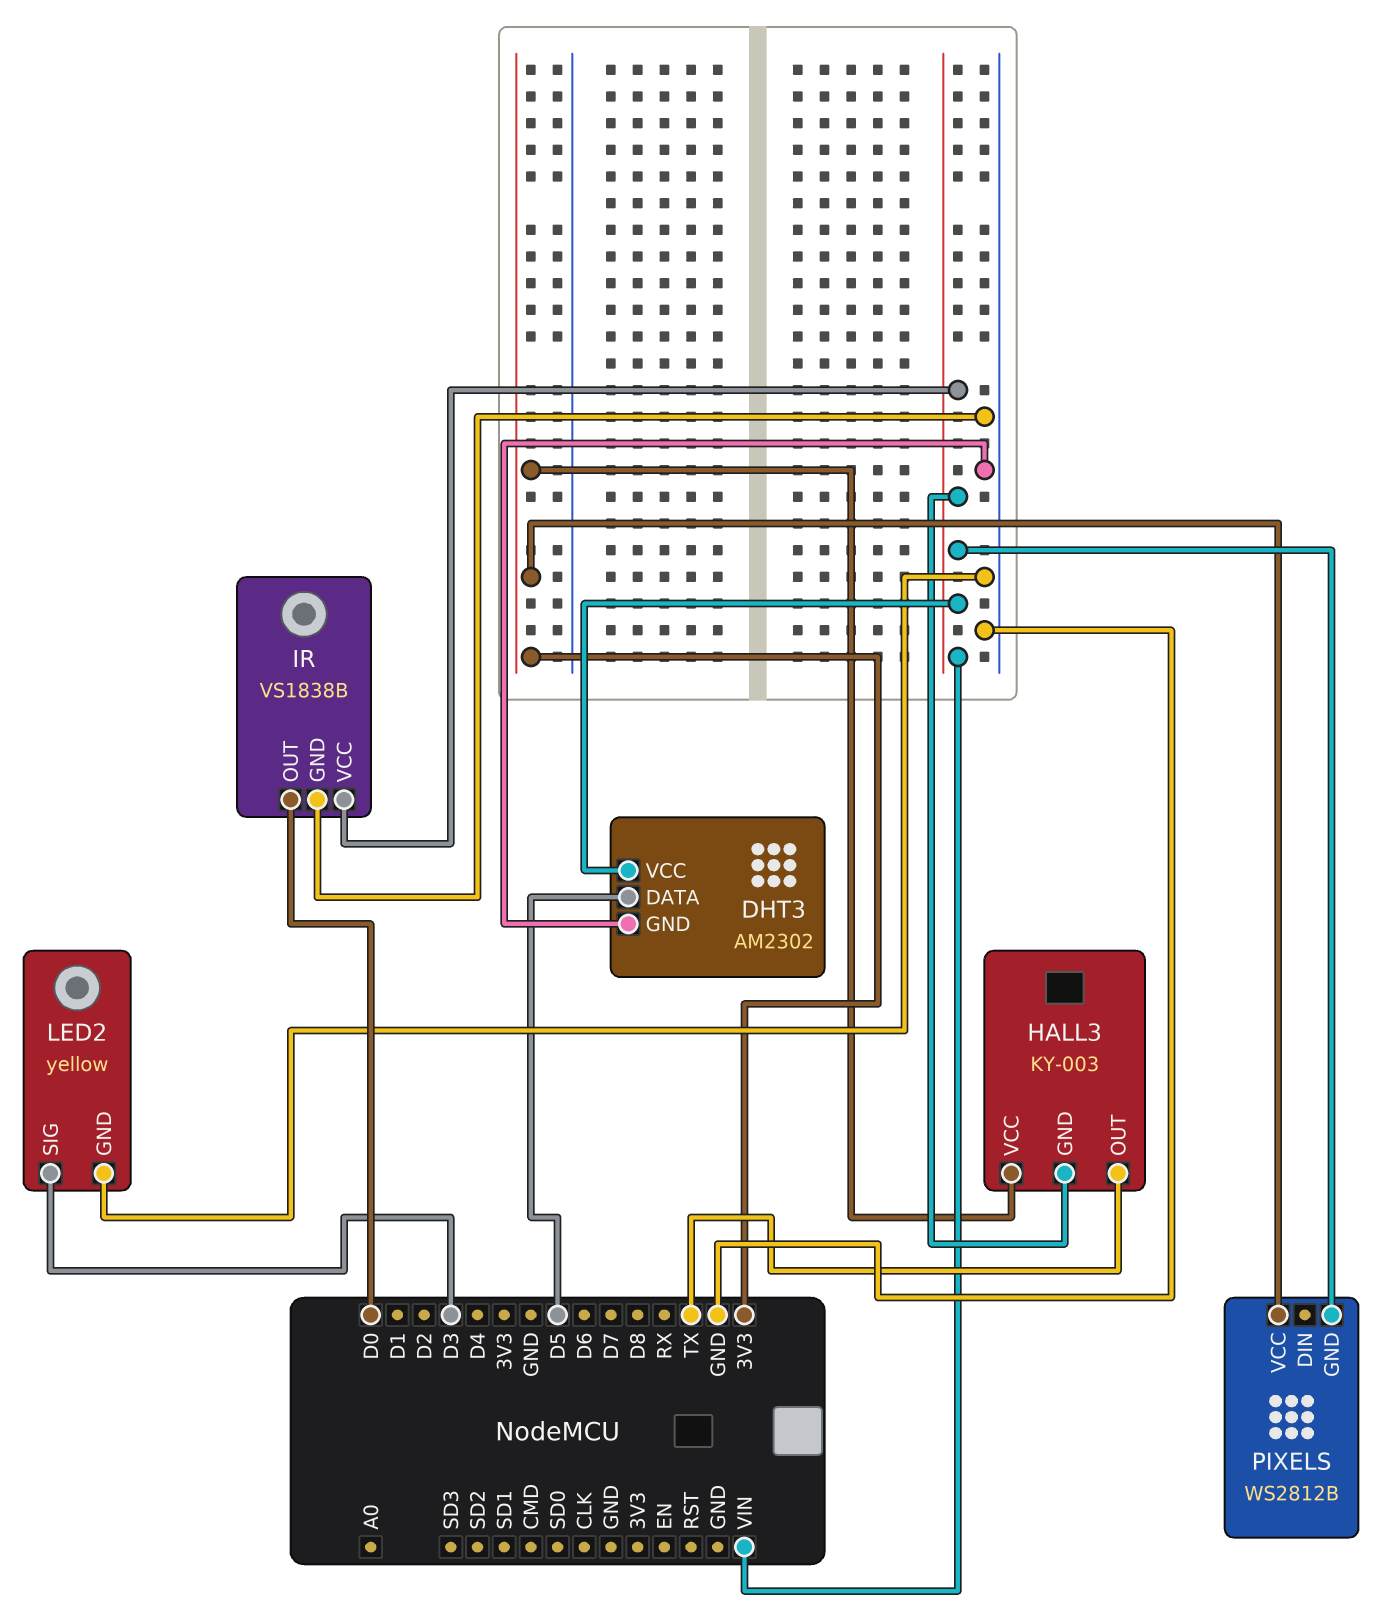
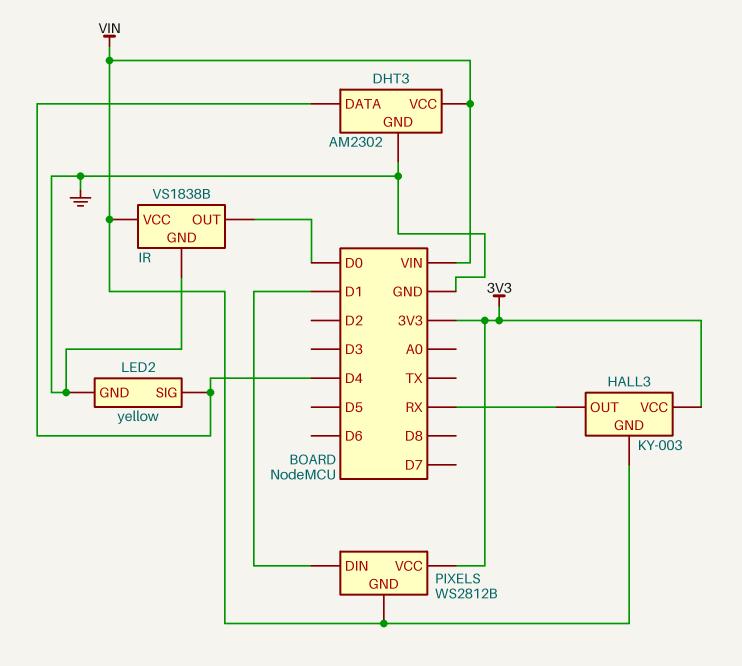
DHT3 pin DATA: D5 -> D4
HALL3 pin OUT: TX -> RX
LED2 pin SIG: D3 -> D4
PIXELS pin DIN: none -> D1

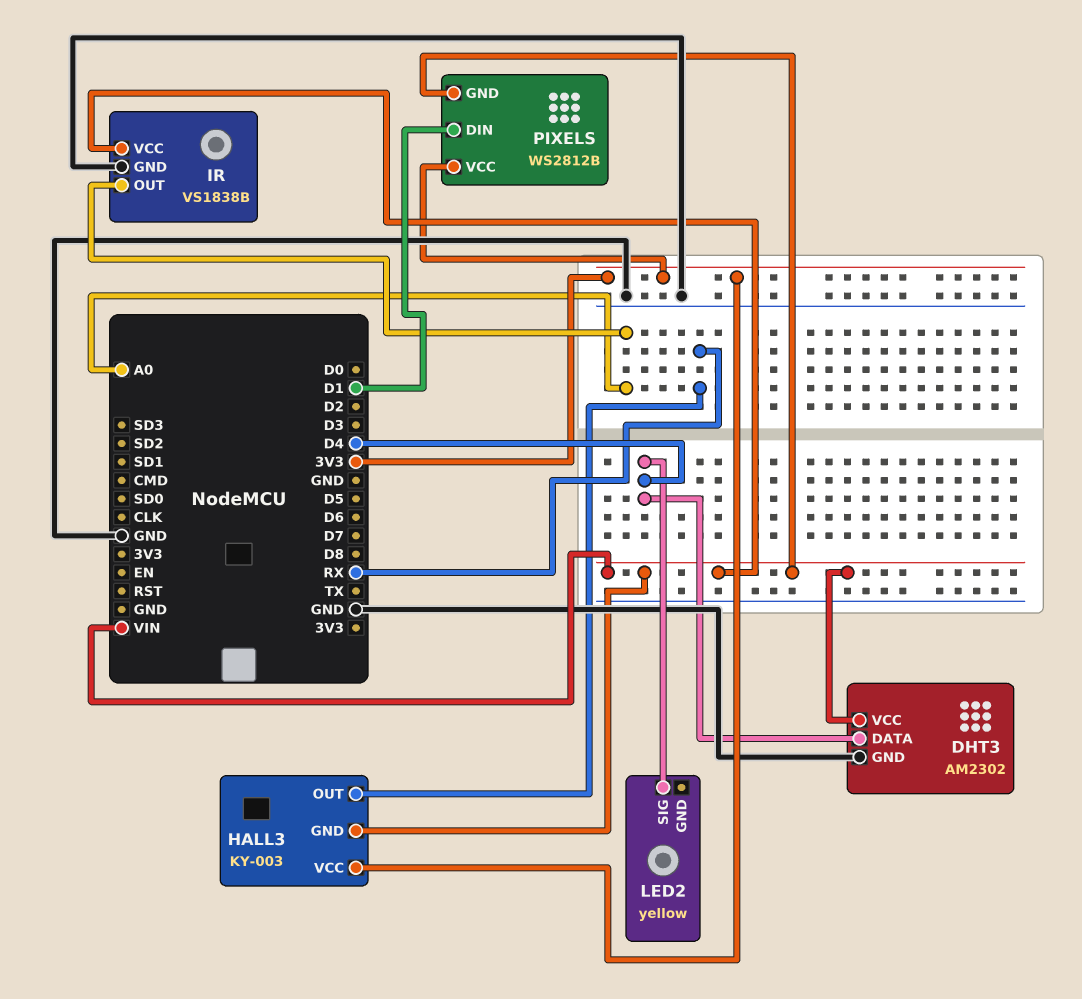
IR pin OUT: D0 -> A0
LED2 pin GND: GND -> none

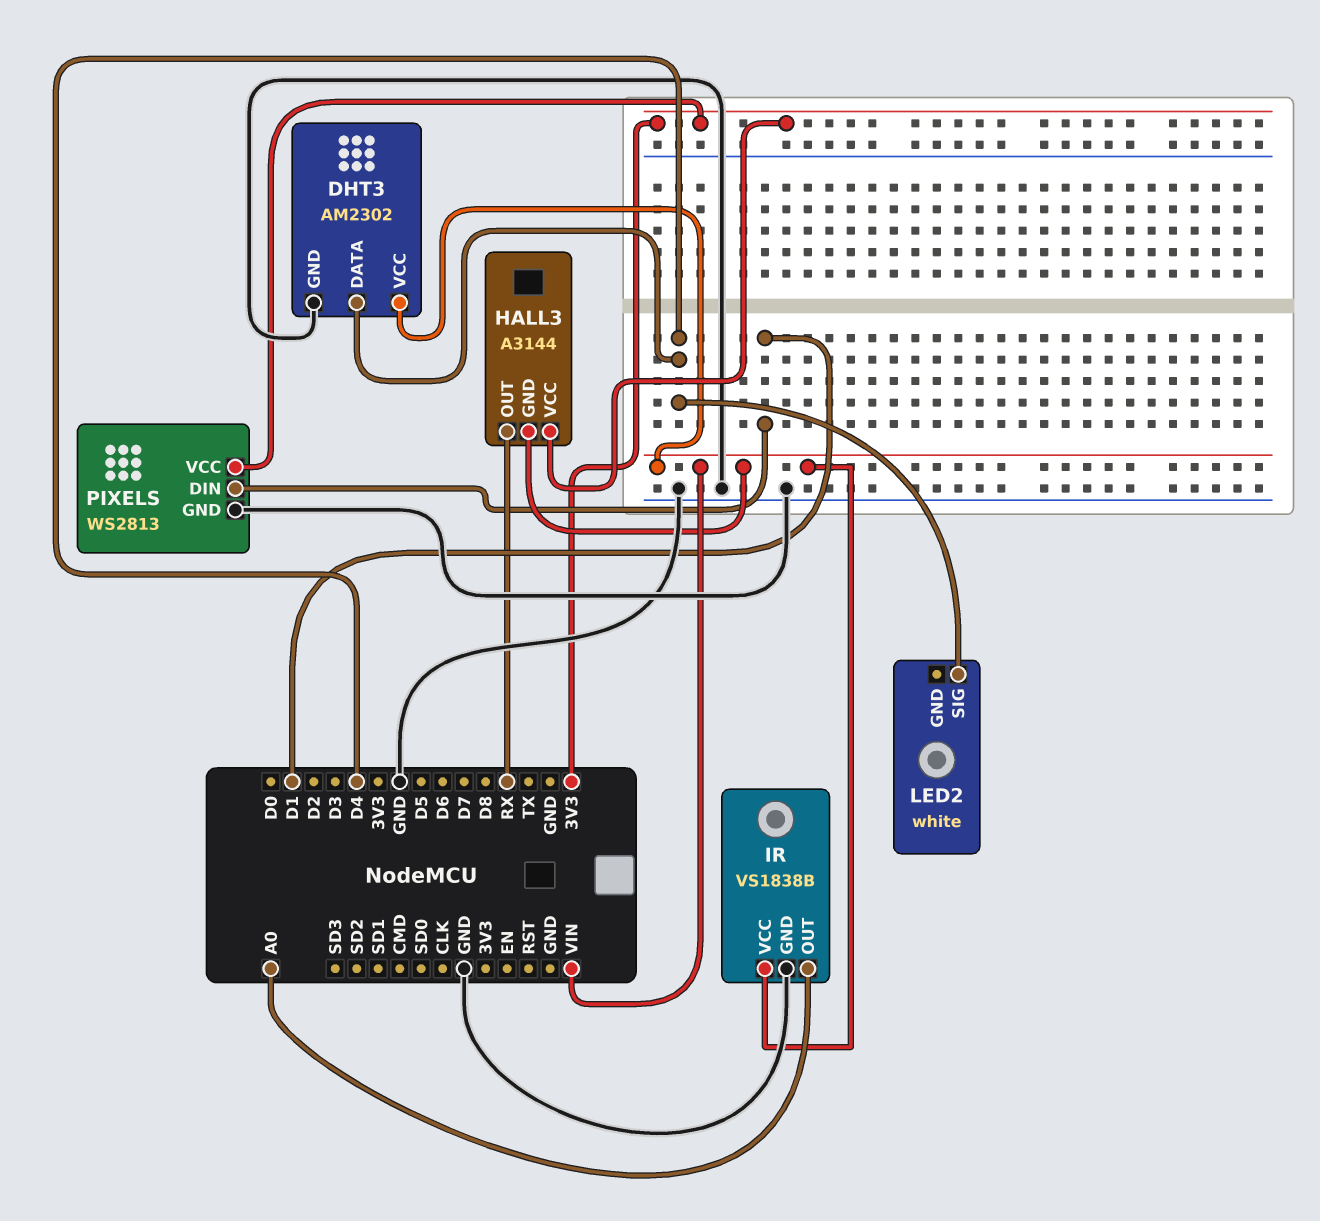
HALL3: KY-003 -> A3144
LED2: yellow -> white
PIXELS: WS2812B -> WS2813
PIXELS pin GND: VIN -> GND

